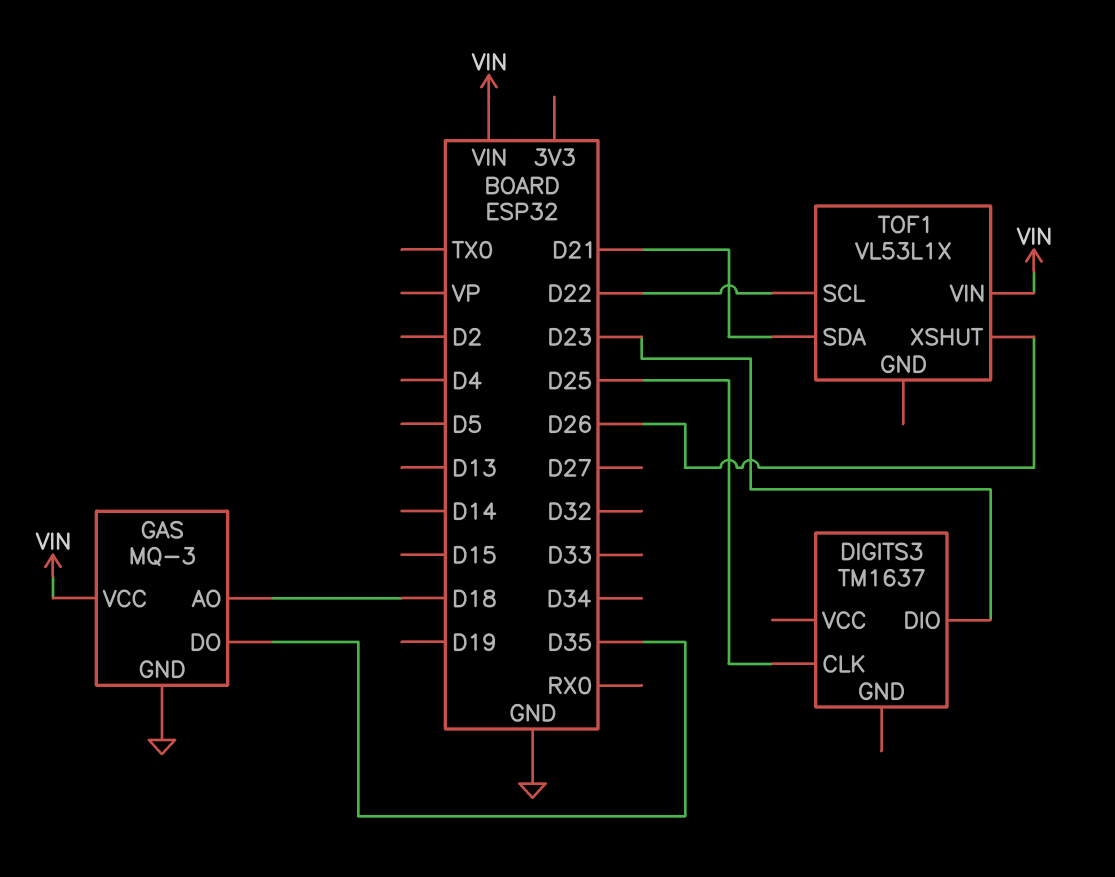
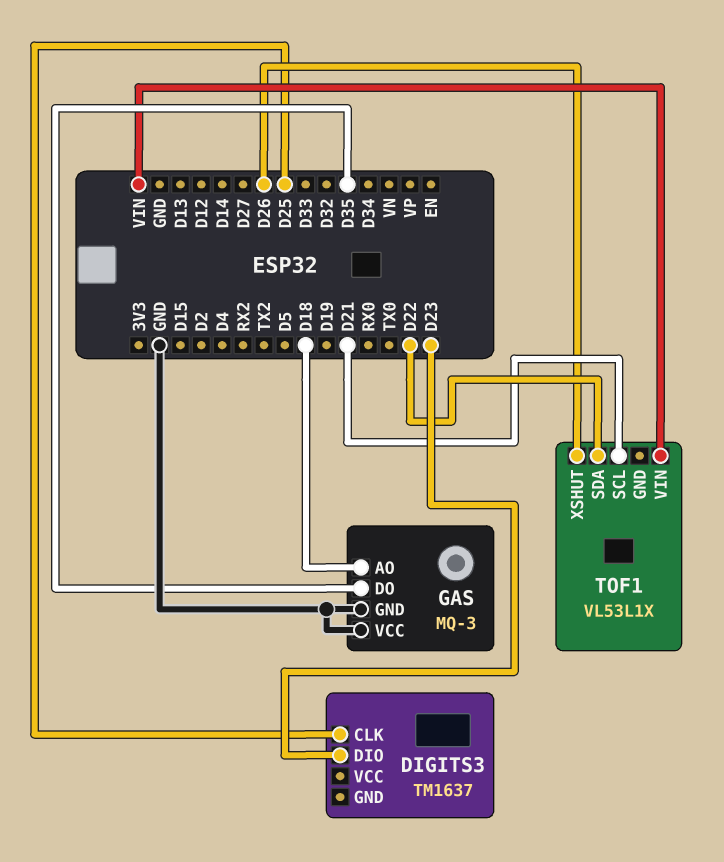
GAS pin VCC: VIN -> GND
TOF1 pin SCL: D22 -> D21
TOF1 pin SDA: D21 -> D22

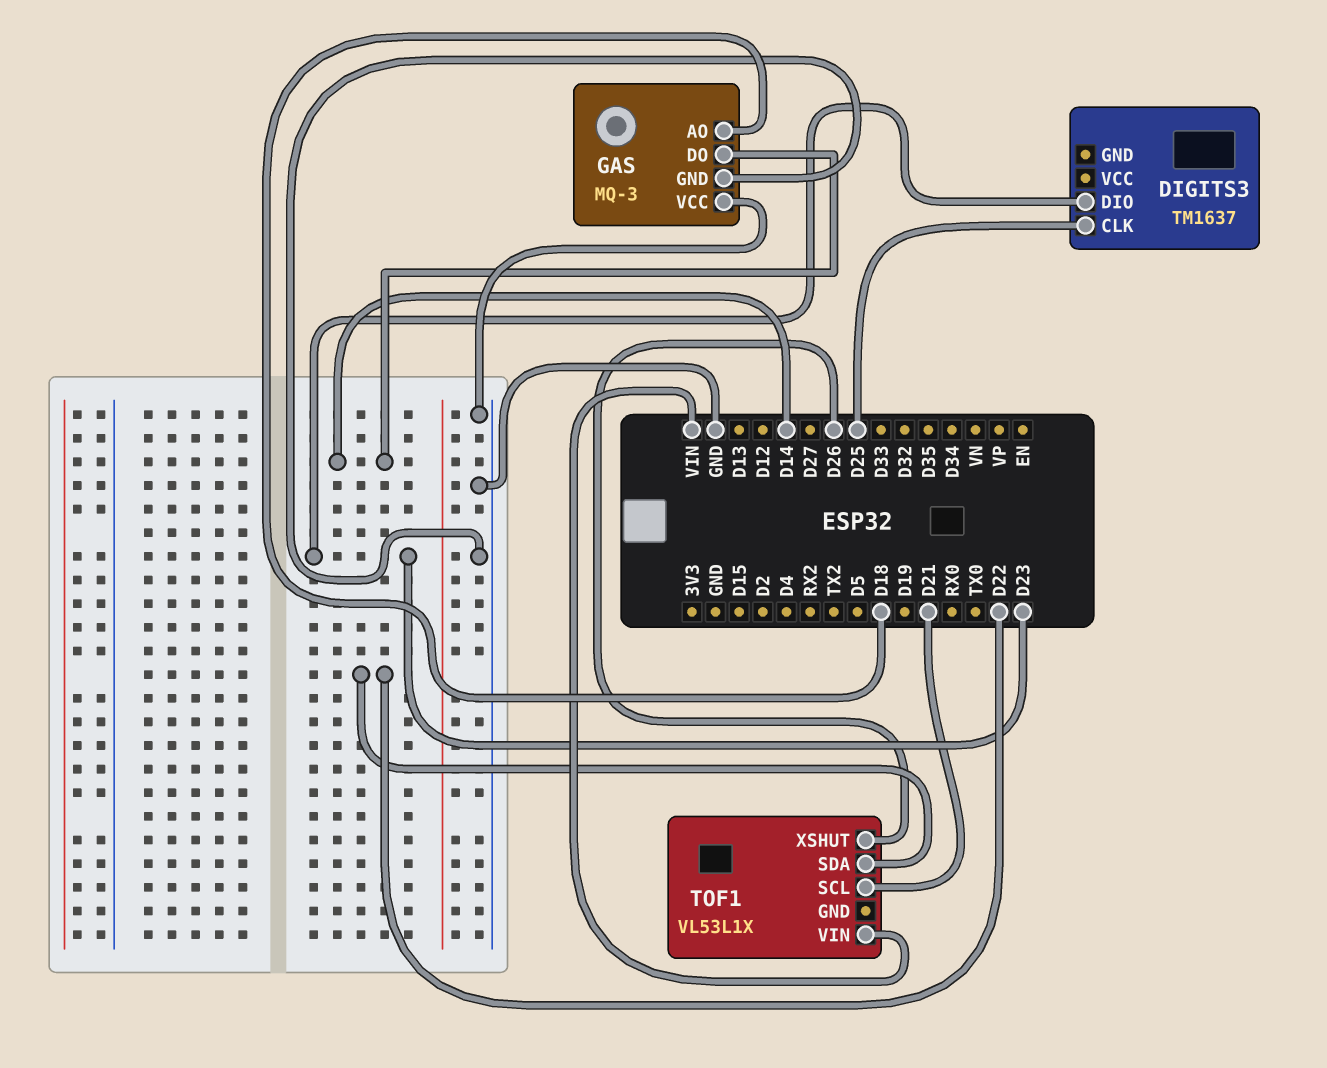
GAS pin DO: D35 -> D14

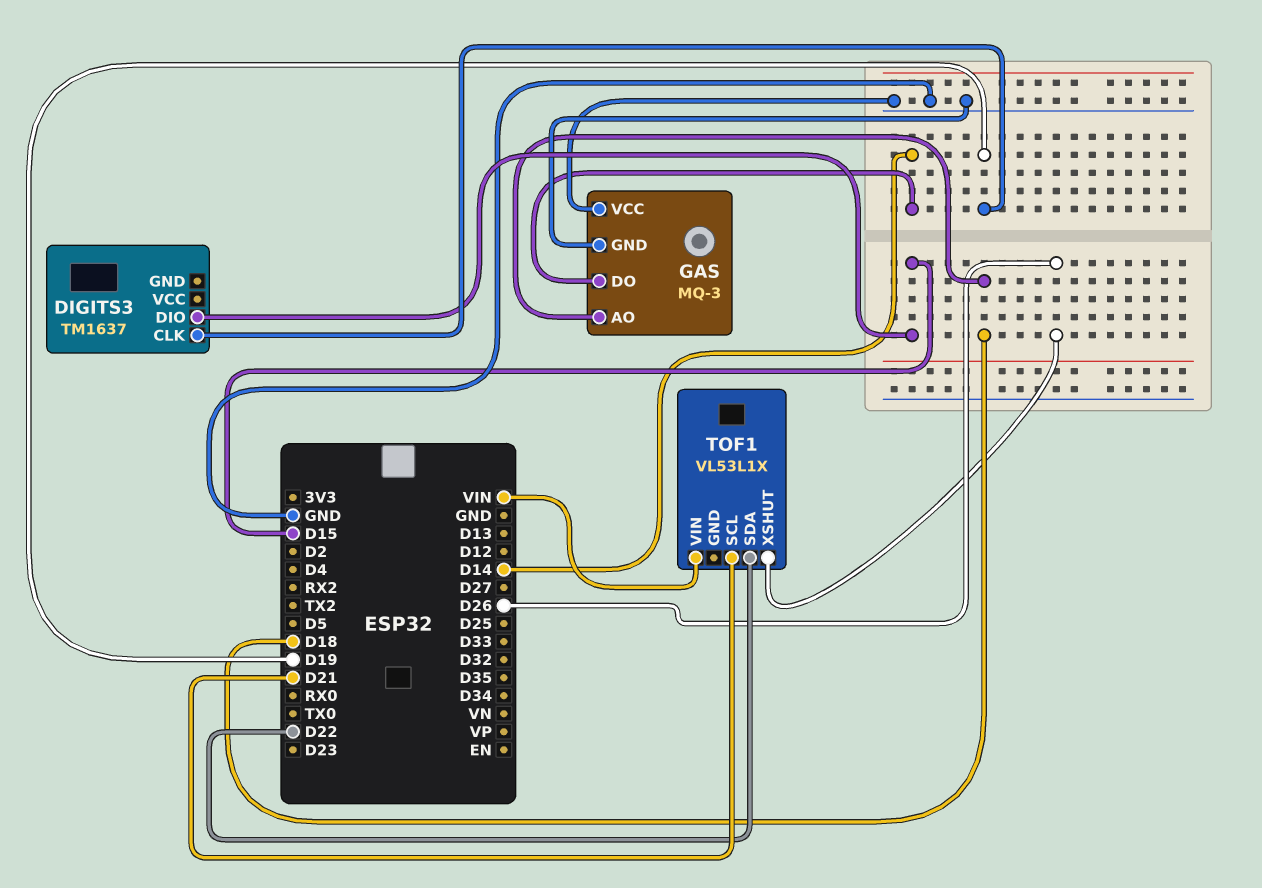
DIGITS3 pin CLK: D25 -> D19
DIGITS3 pin DIO: D23 -> D15

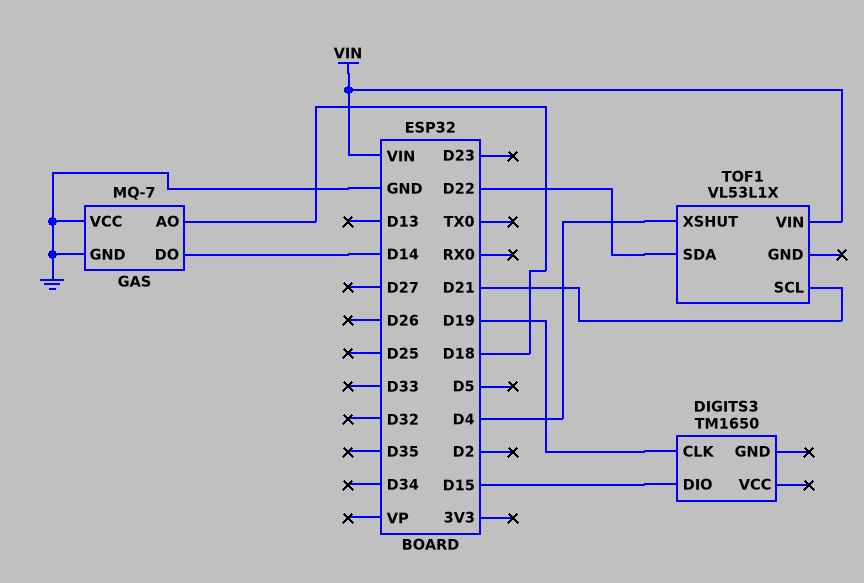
DIGITS3: TM1637 -> TM1650
GAS: MQ-3 -> MQ-7
TOF1 pin XSHUT: D26 -> D4

